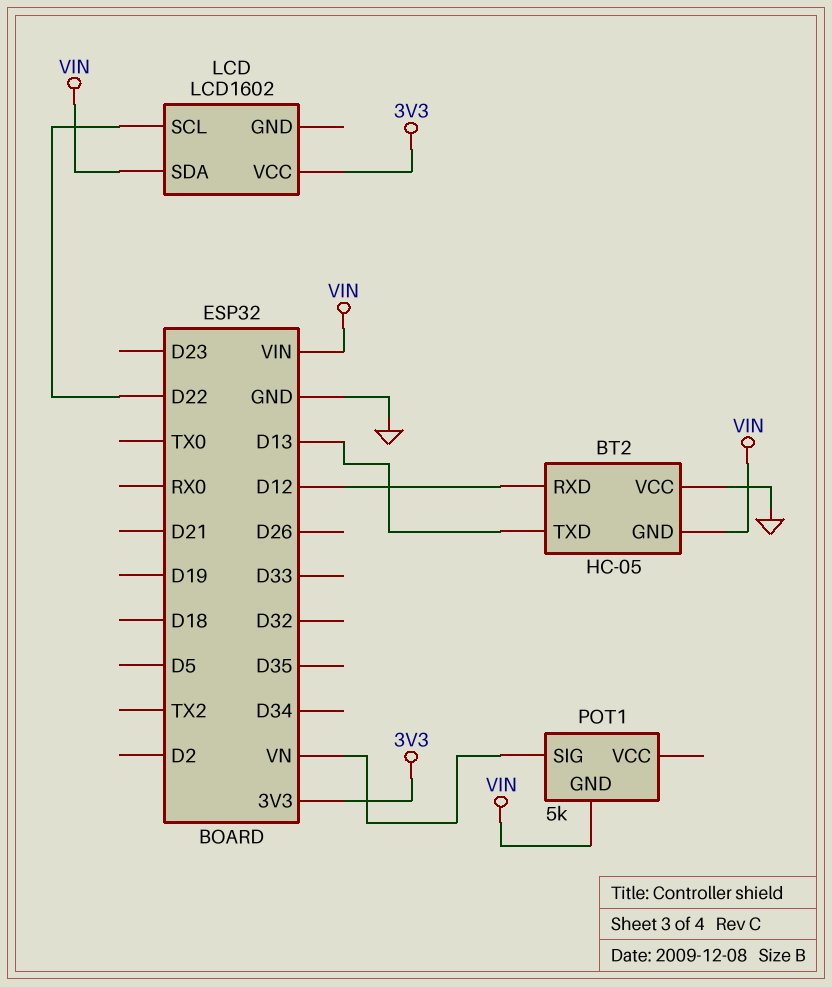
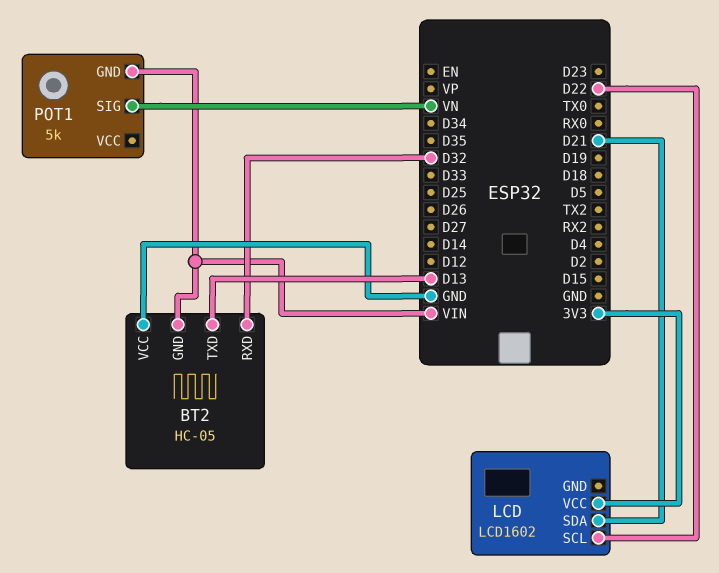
BT2 pin RXD: D12 -> D32
LCD pin SDA: VIN -> D21

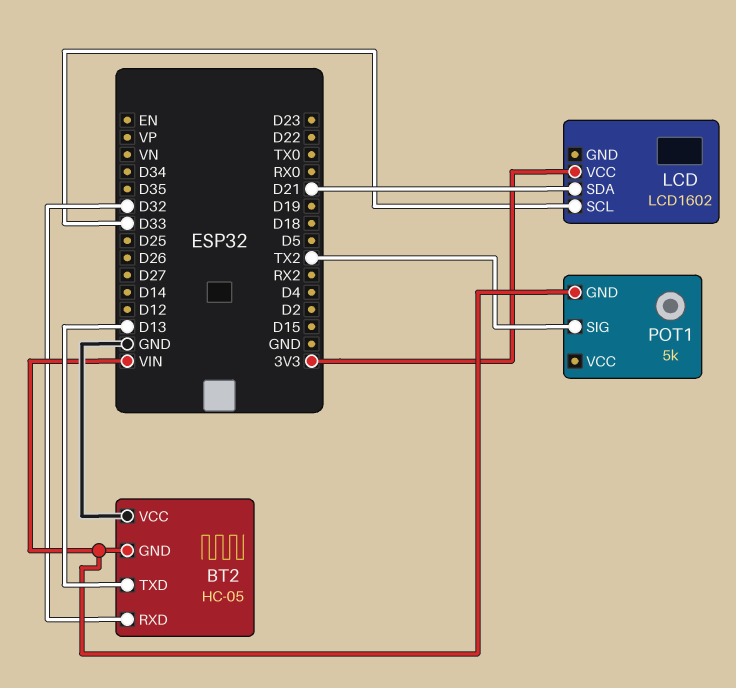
LCD pin SCL: D22 -> D33
POT1 pin SIG: VN -> TX2

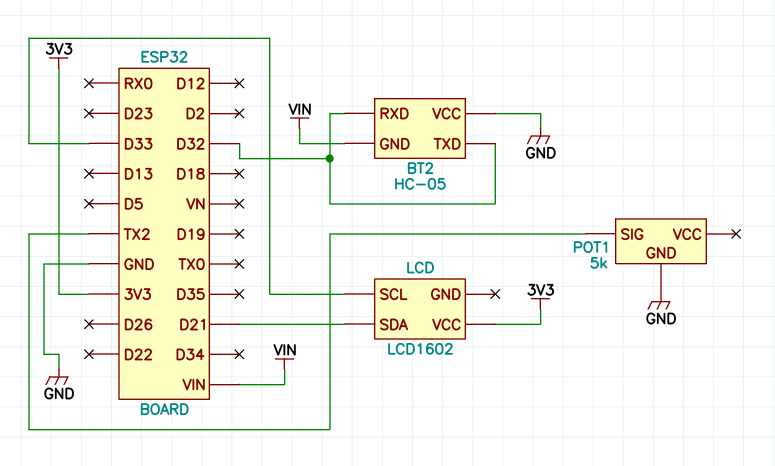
BT2 pin TXD: D13 -> D32
POT1 pin GND: VIN -> GND

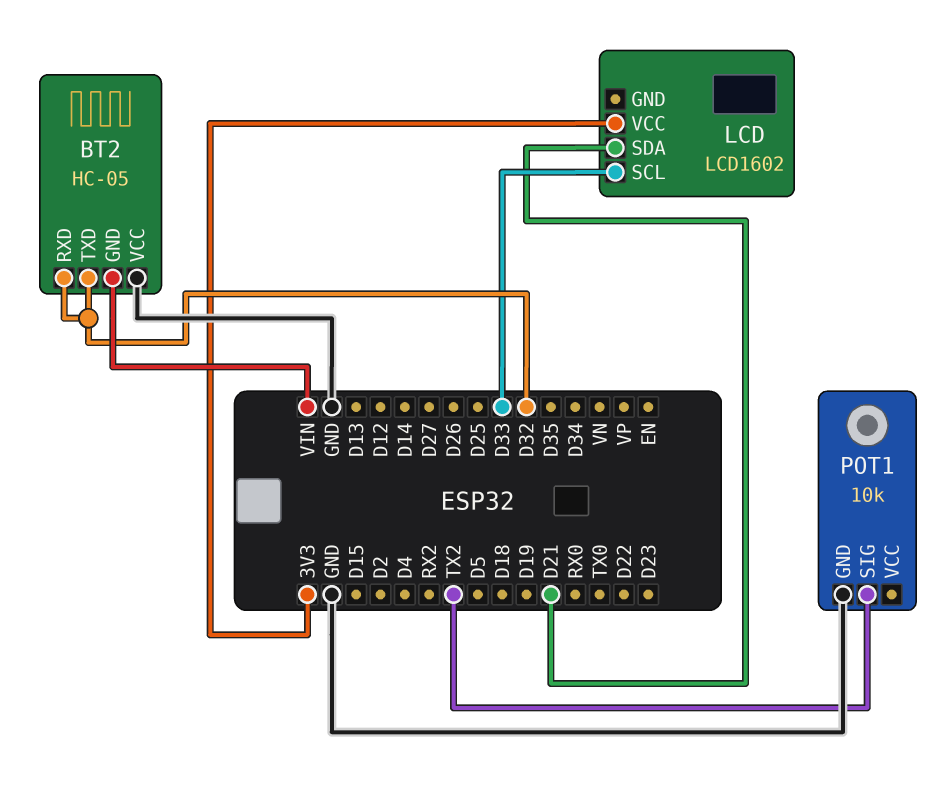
POT1: 5k -> 10k

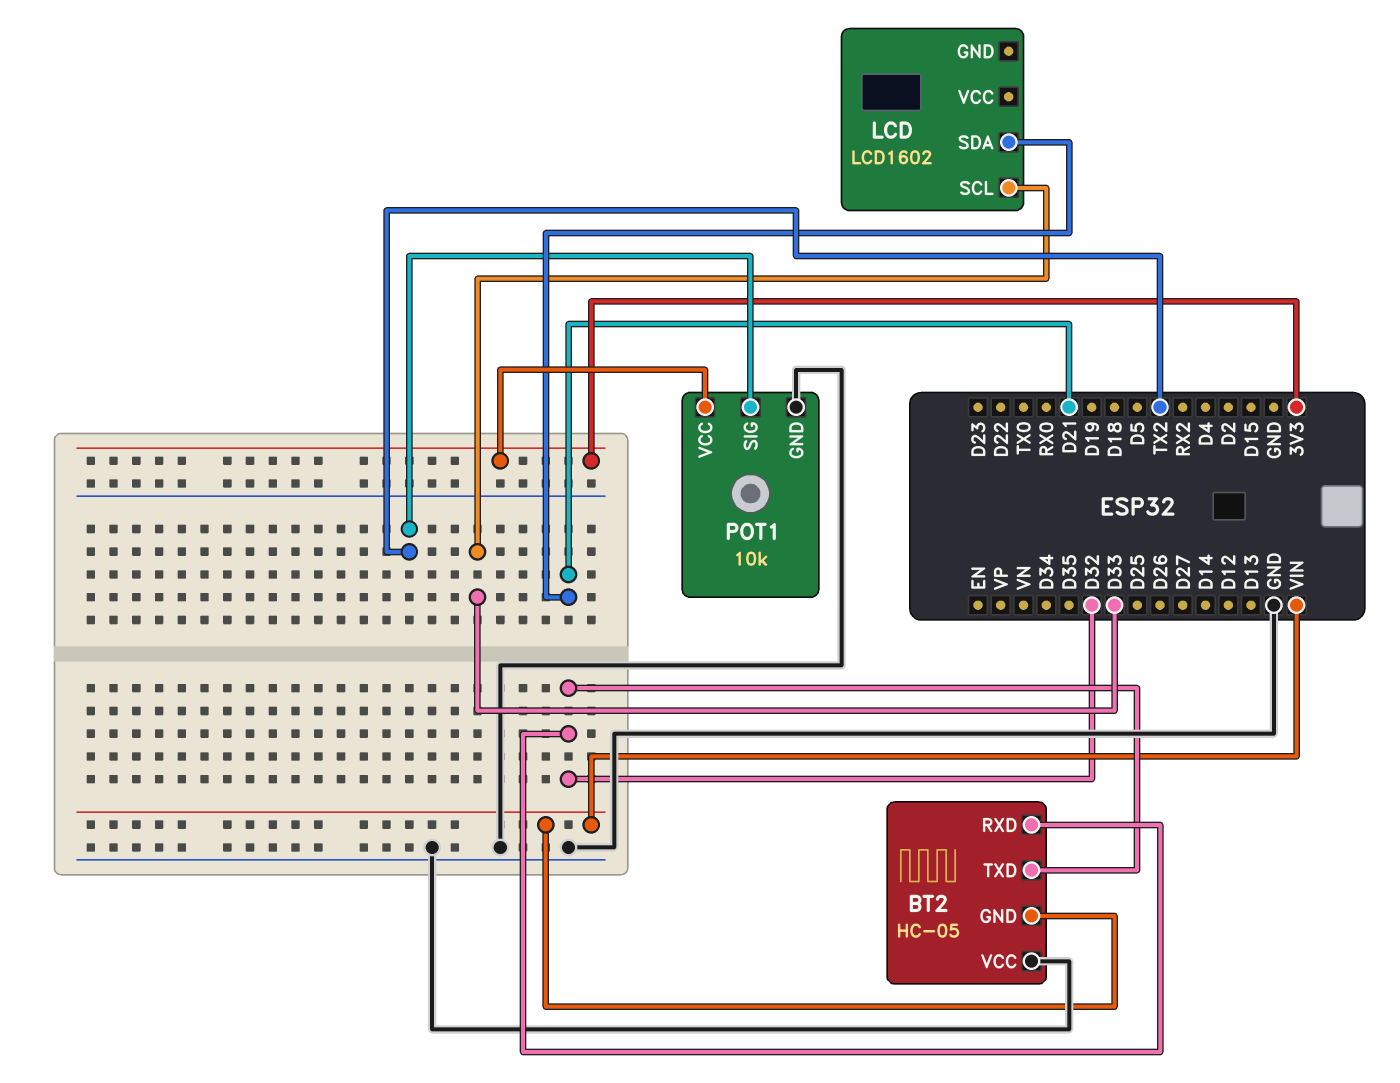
LCD pin VCC: 3V3 -> none
POT1 pin VCC: none -> 3V3

